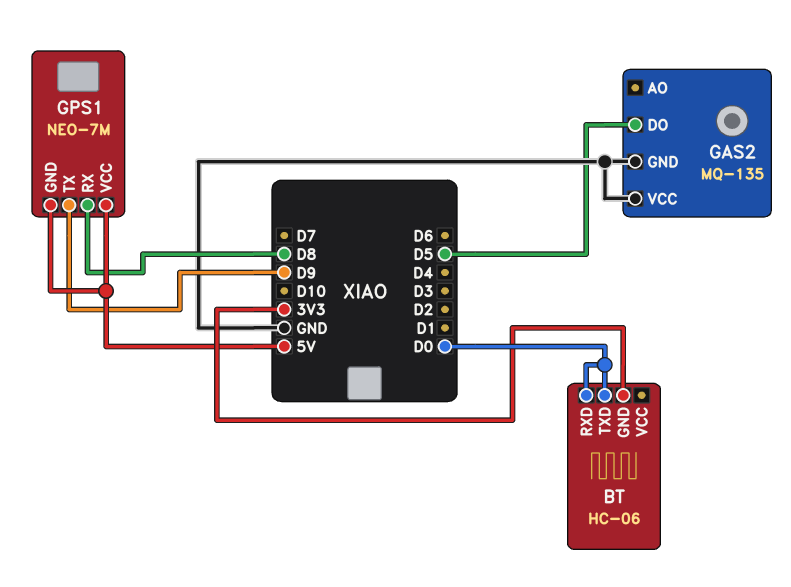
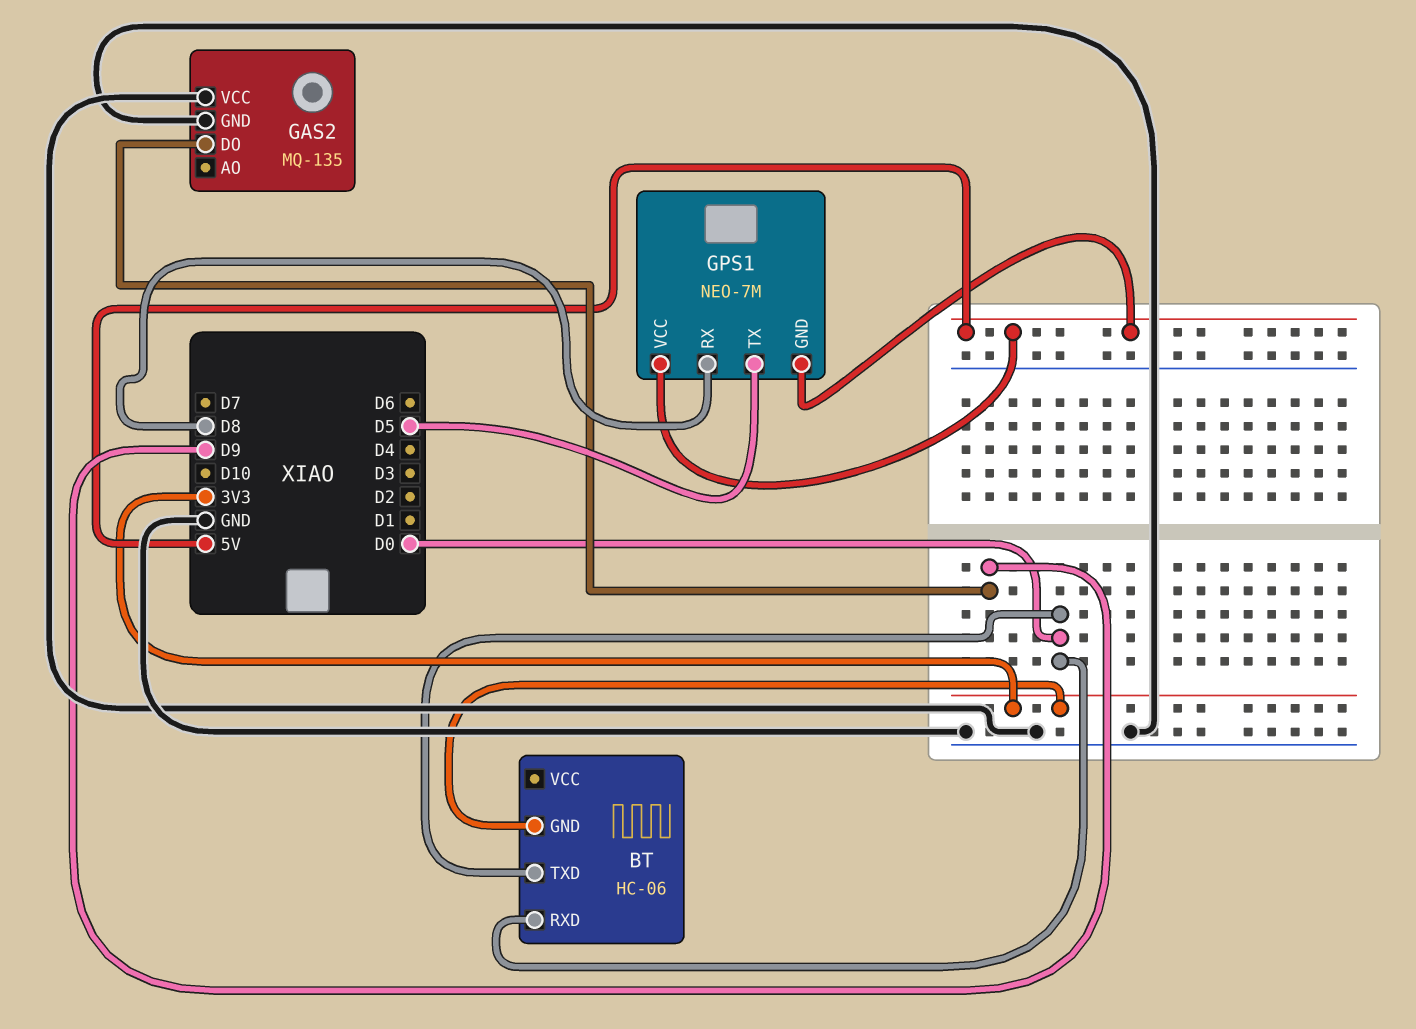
GAS2 pin DO: D5 -> D9
GPS1 pin TX: D9 -> D5

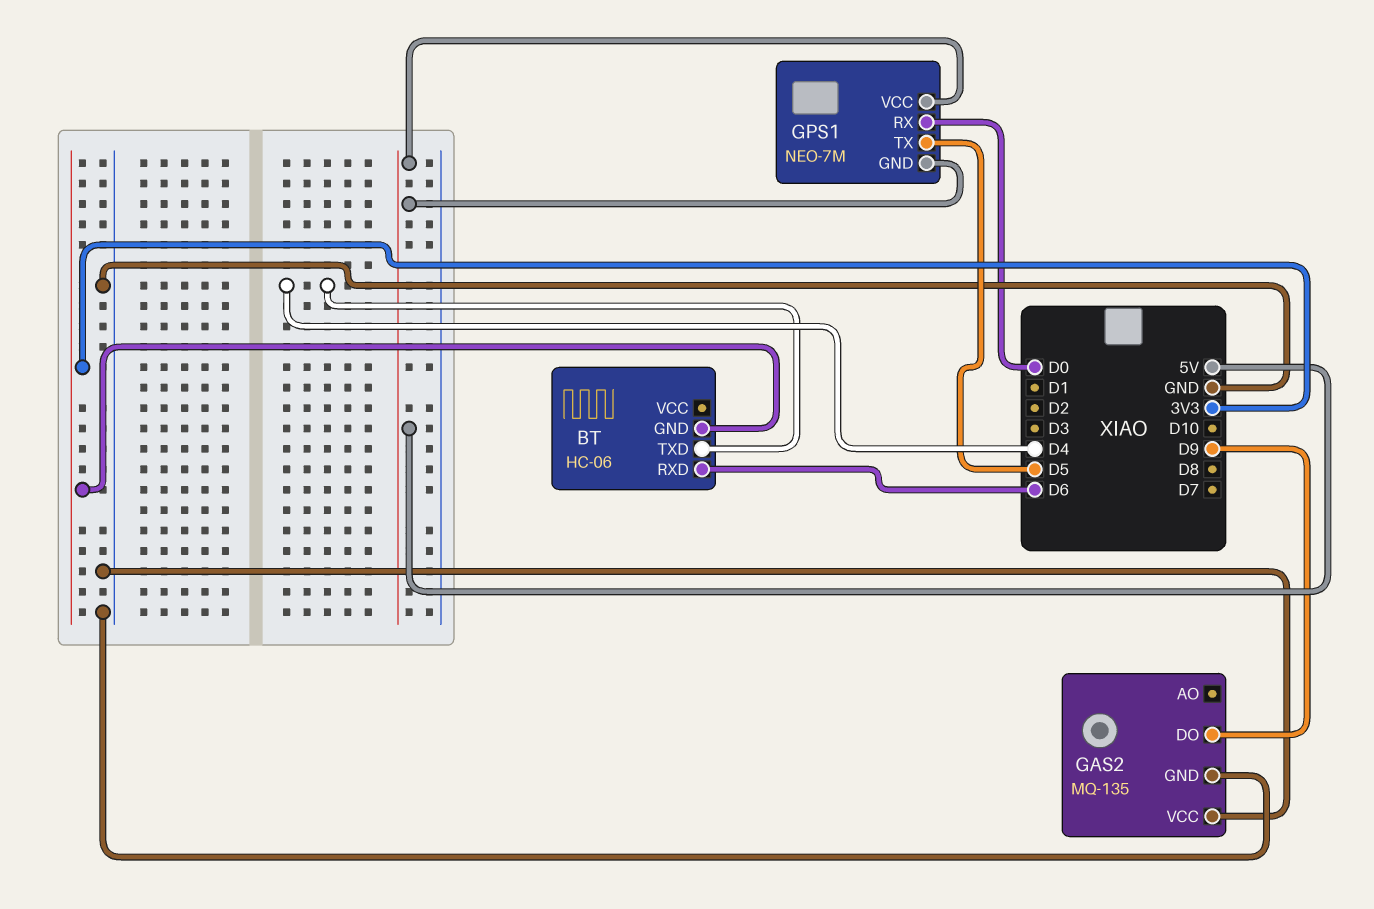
BT pin RXD: D0 -> D6
BT pin TXD: D0 -> D4
GPS1 pin RX: D8 -> D0

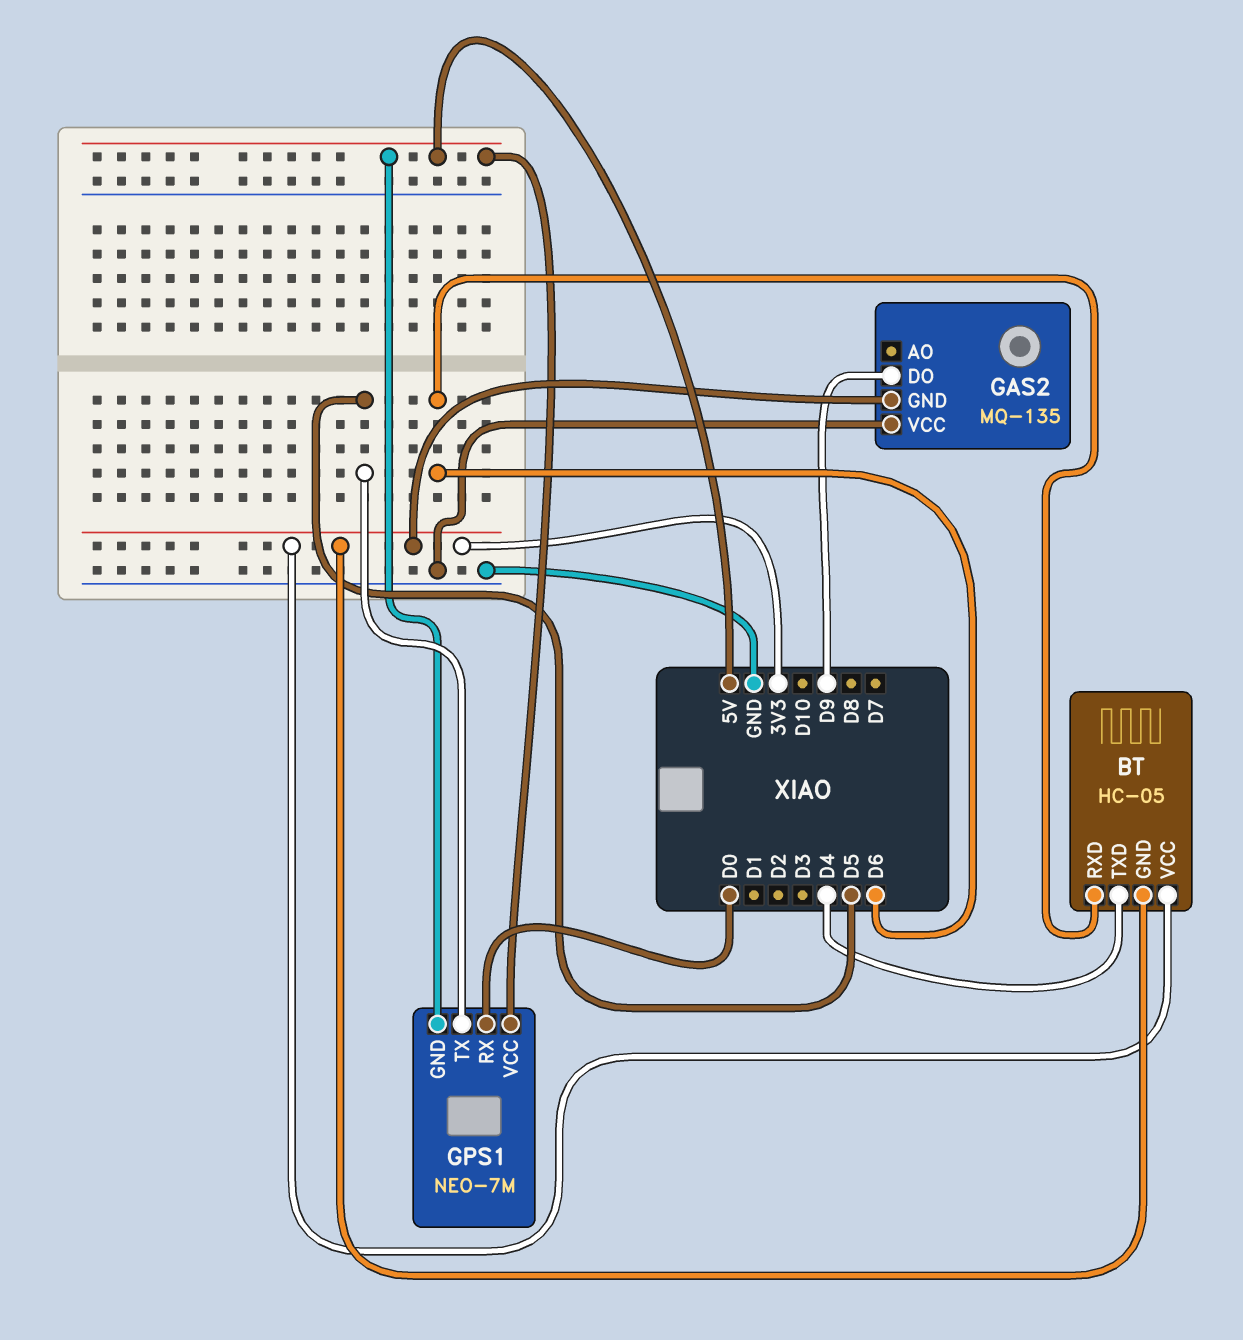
BT: HC-06 -> HC-05
BT pin VCC: none -> 3V3
GAS2 pin GND: GND -> 3V3

